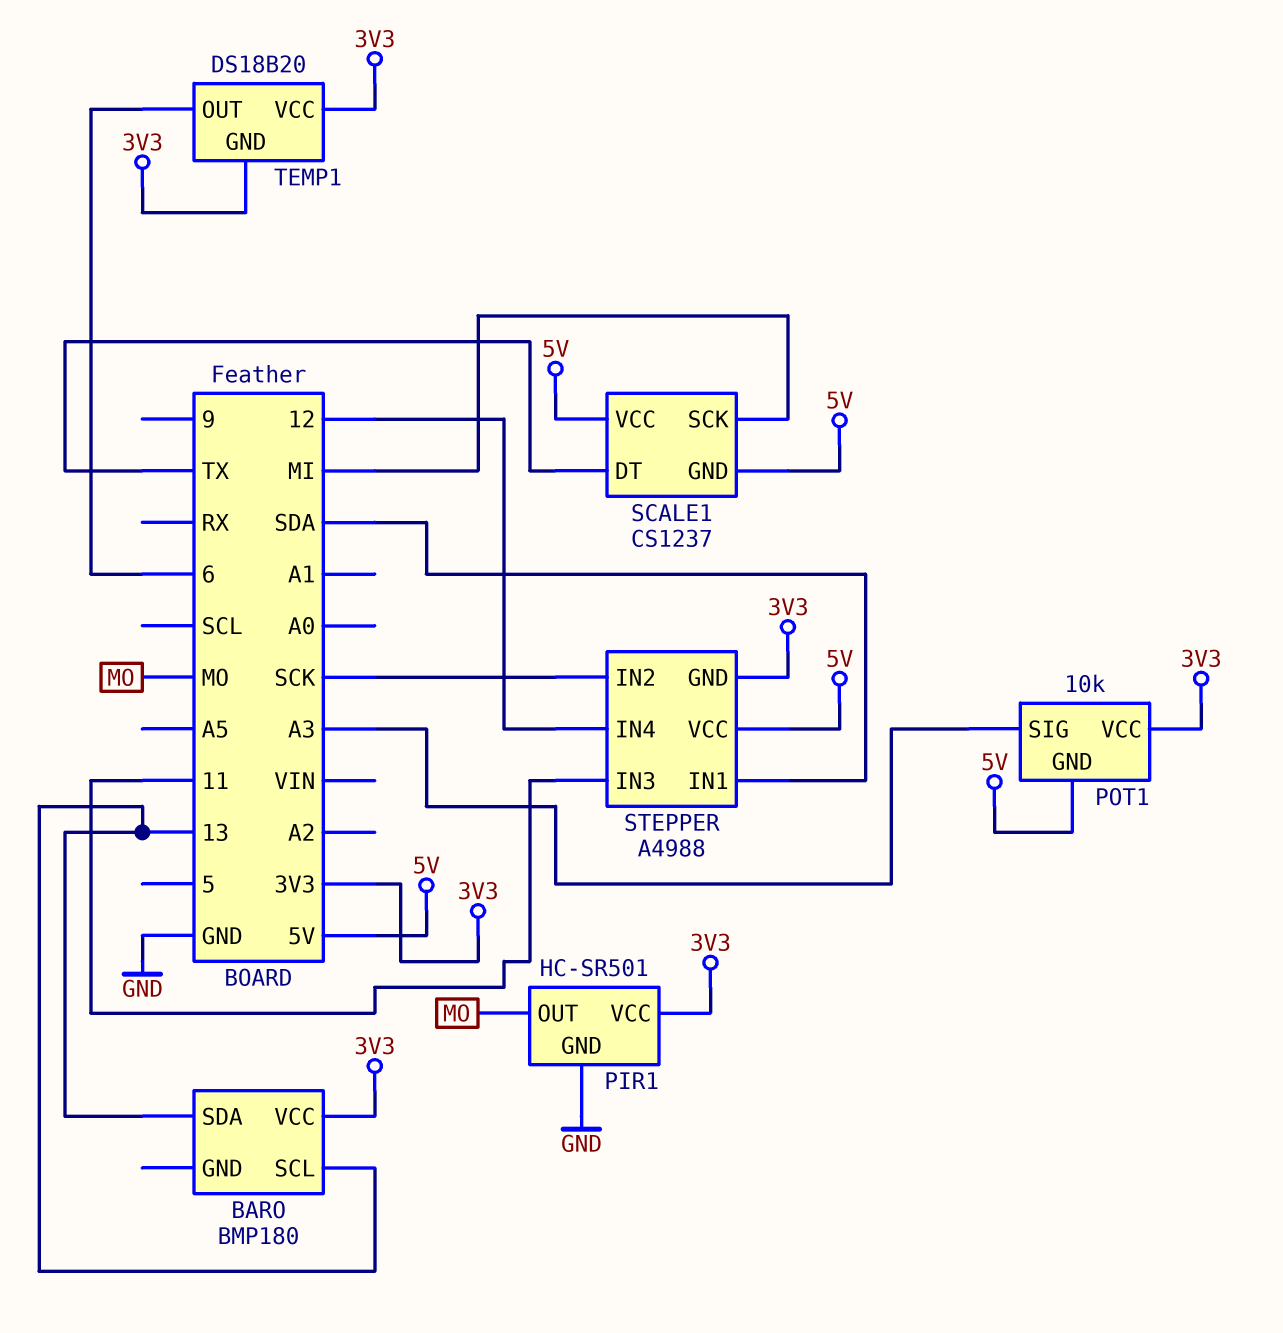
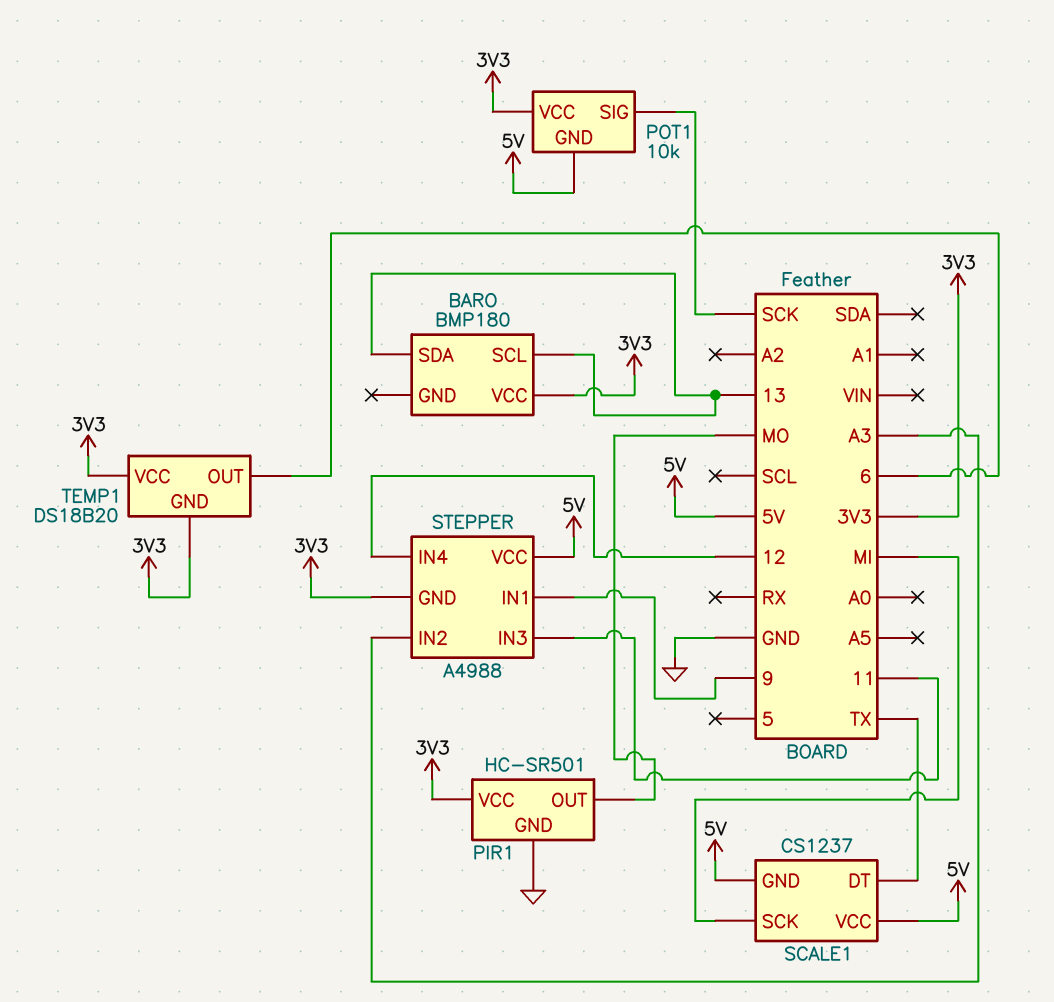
POT1 pin SIG: A3 -> SCK
STEPPER pin IN1: SDA -> 9
STEPPER pin IN2: SCK -> A3

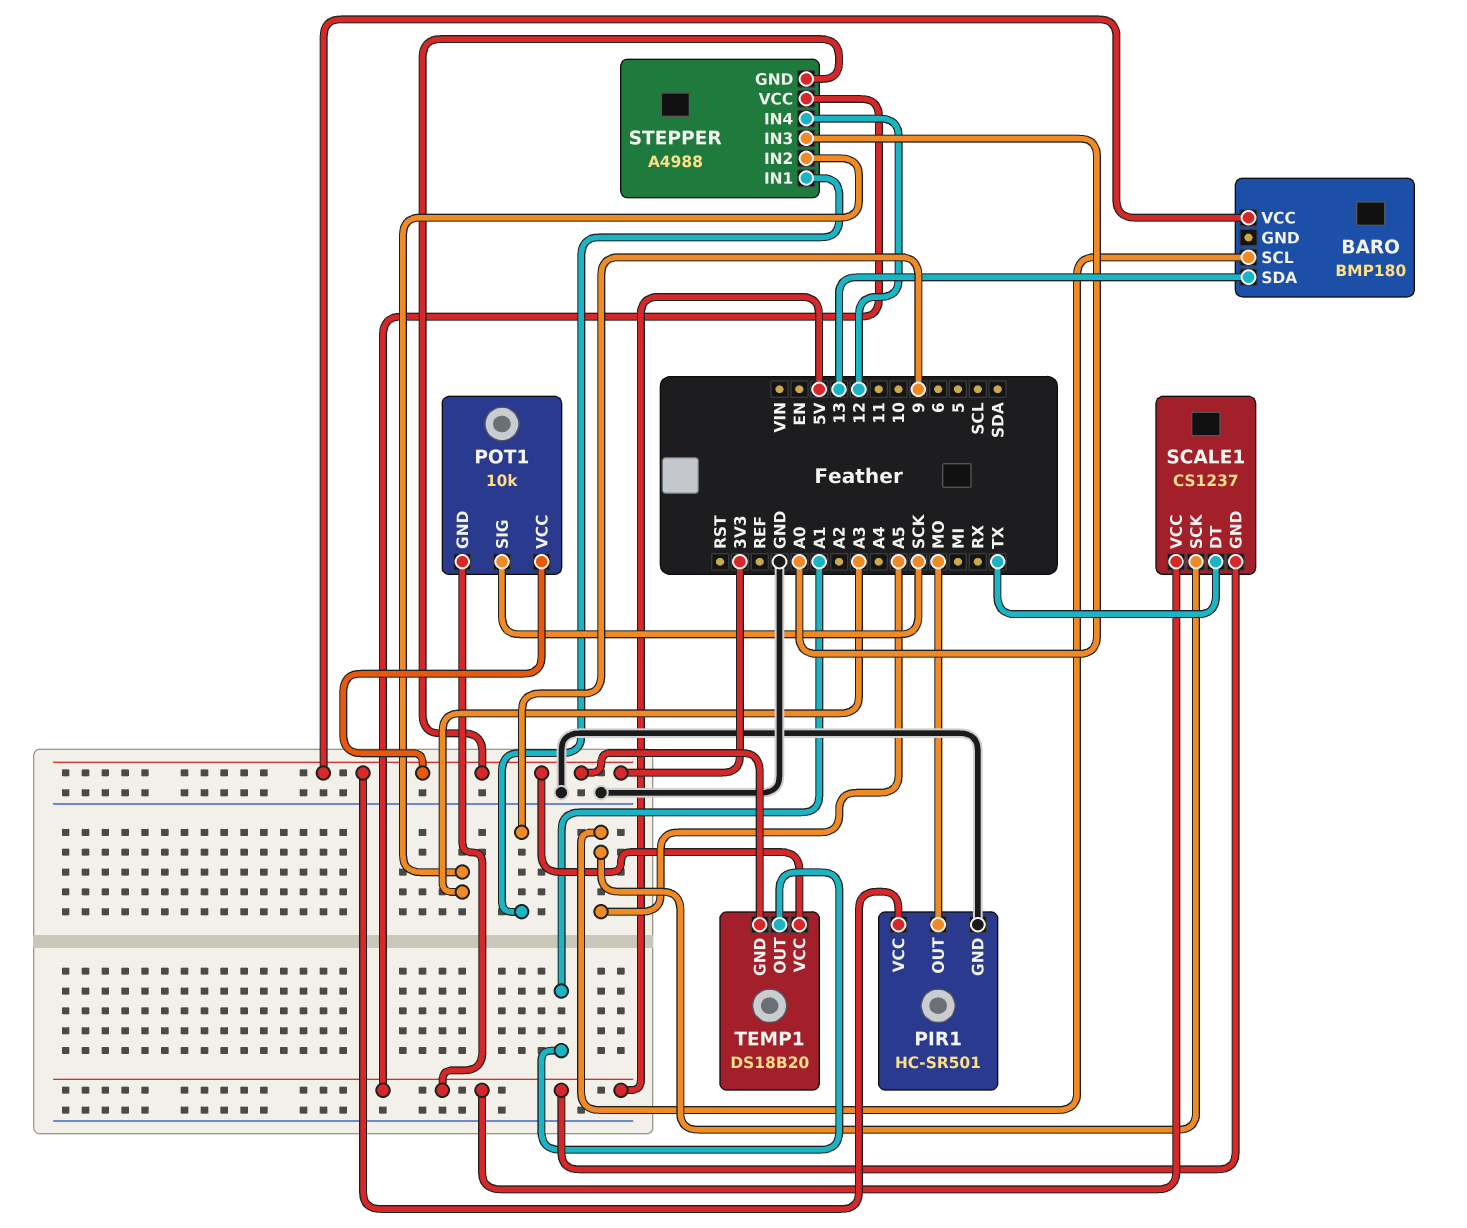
BARO pin SCL: 13 -> A5
SCALE1 pin SCK: MI -> A5
STEPPER pin IN3: 11 -> A0
TEMP1 pin OUT: 6 -> A1

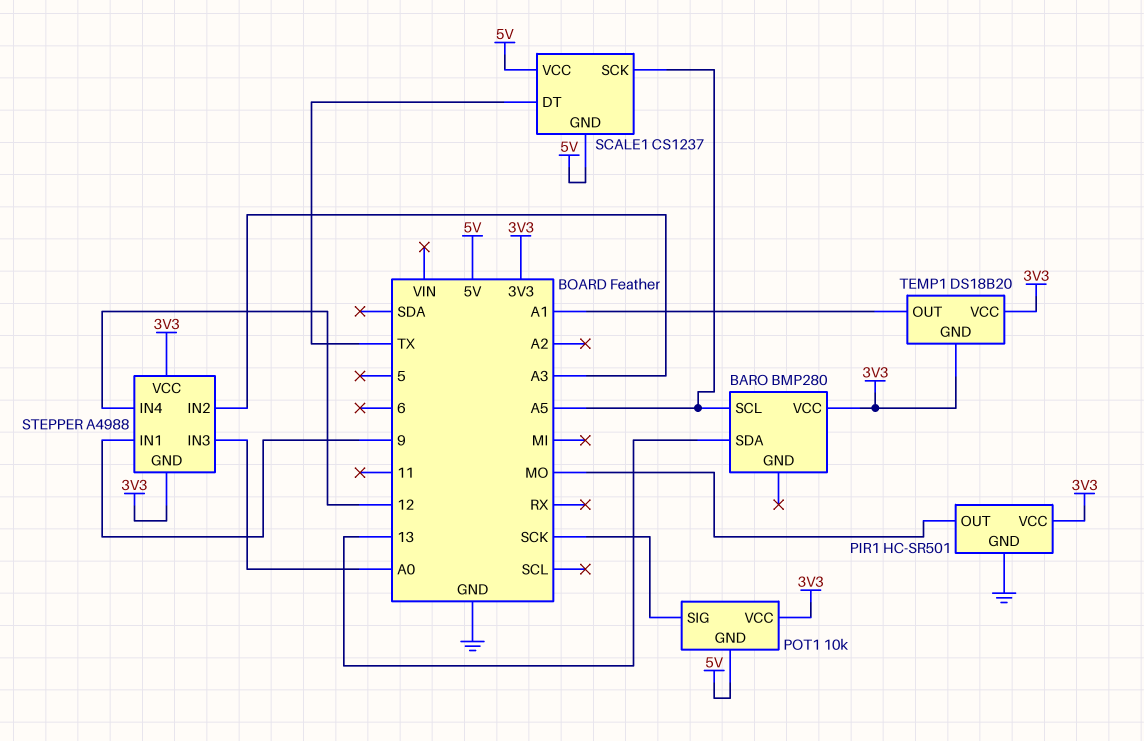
BARO: BMP180 -> BMP280
STEPPER pin VCC: 5V -> 3V3

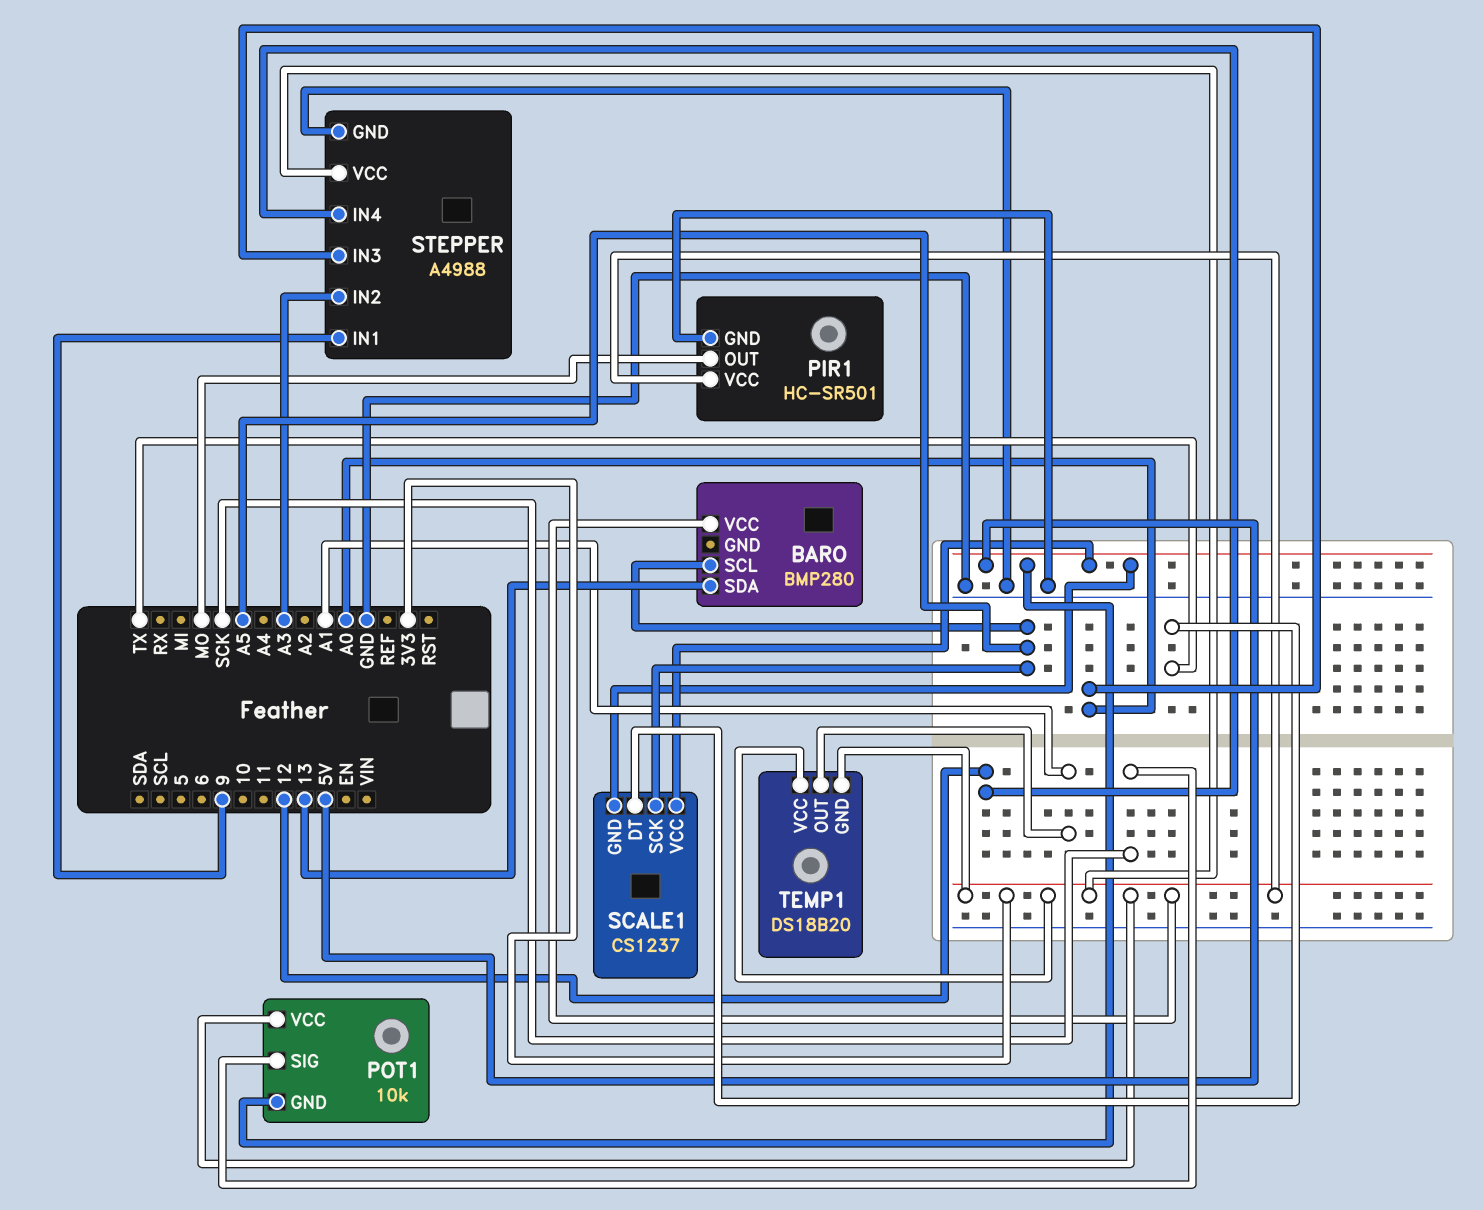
STEPPER pin GND: 3V3 -> GND

